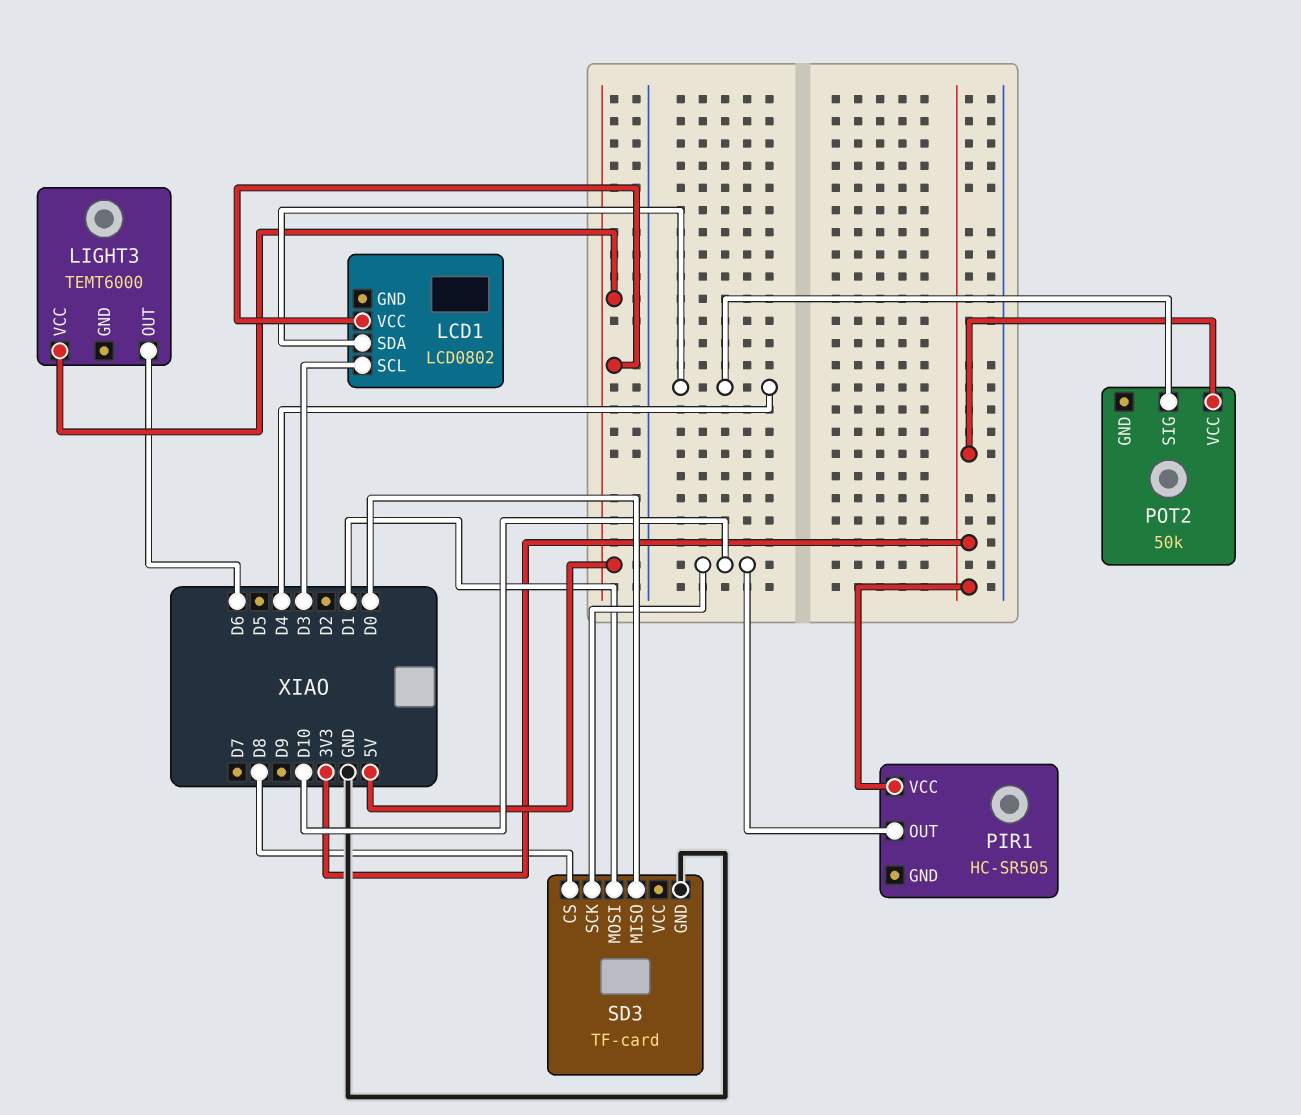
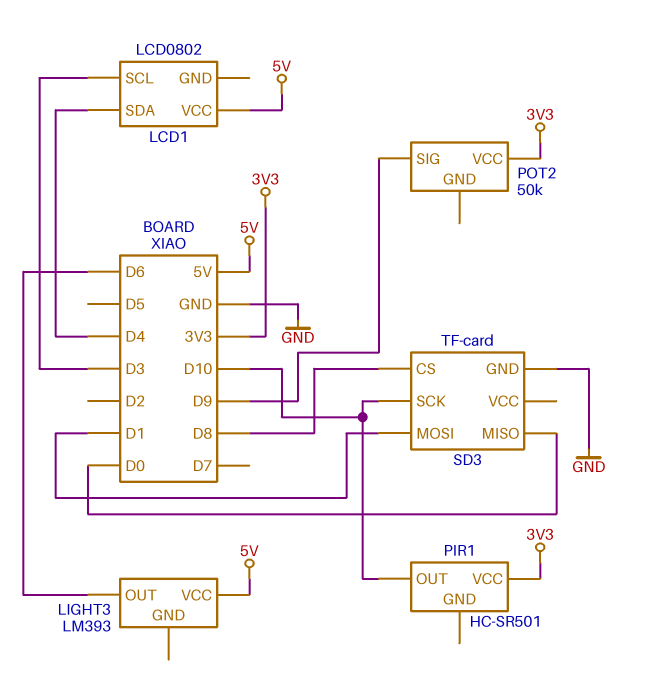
LIGHT3: TEMT6000 -> LM393
PIR1: HC-SR505 -> HC-SR501
POT2 pin SIG: D4 -> D9

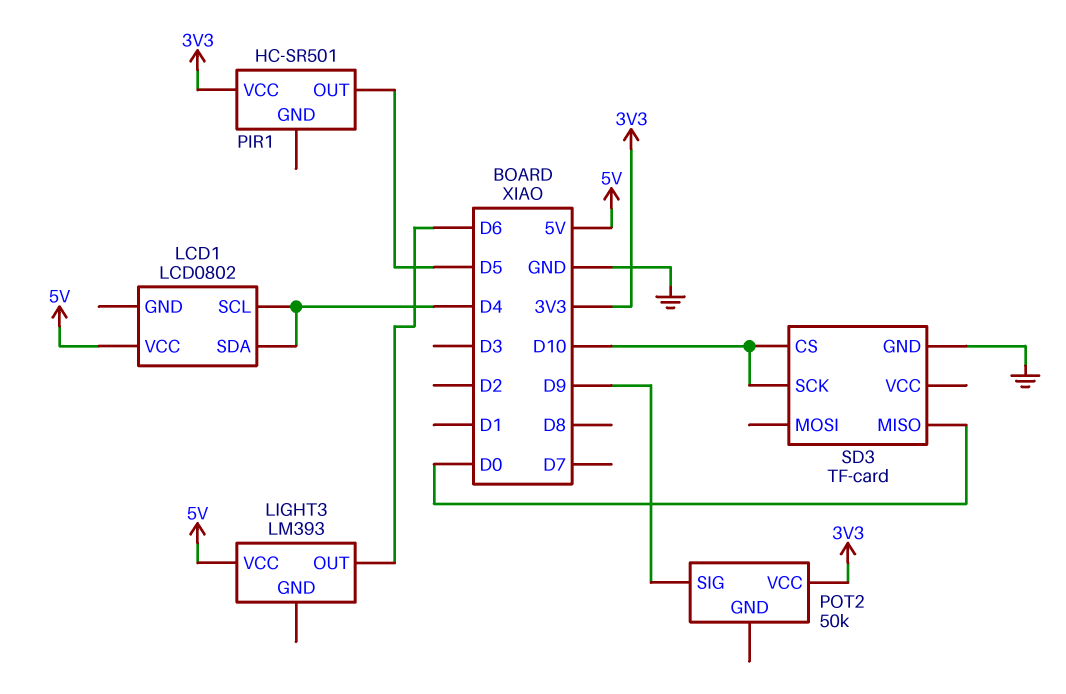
LCD1 pin SCL: D3 -> D4
PIR1 pin OUT: D10 -> D5
SD3 pin CS: D8 -> D10
SD3 pin MOSI: D1 -> none

